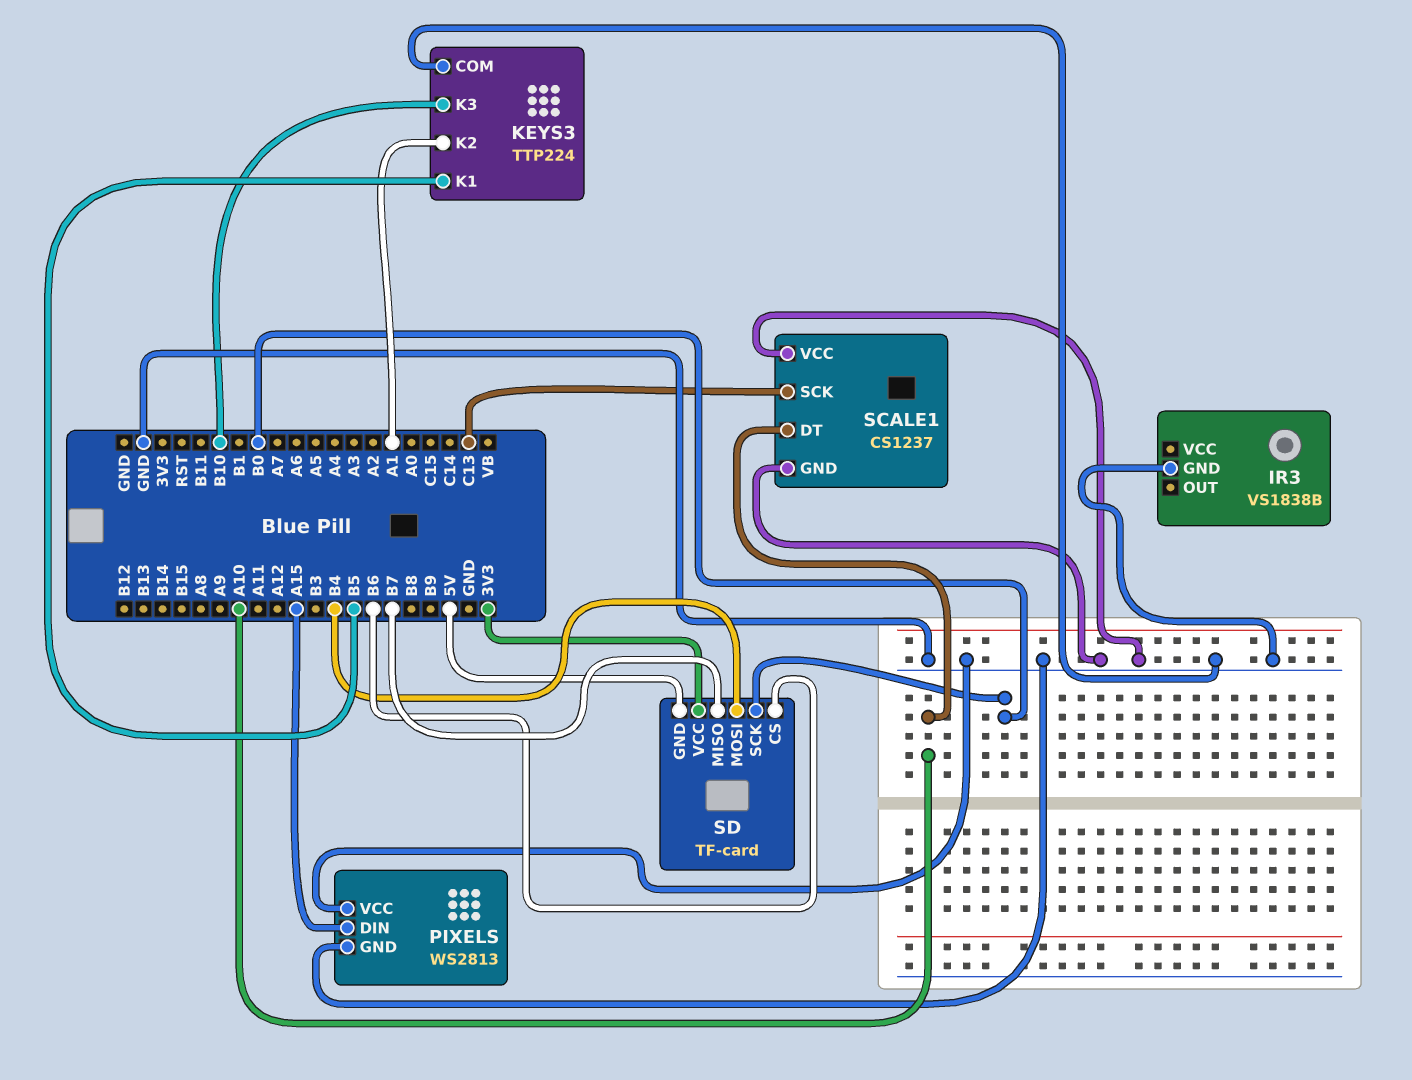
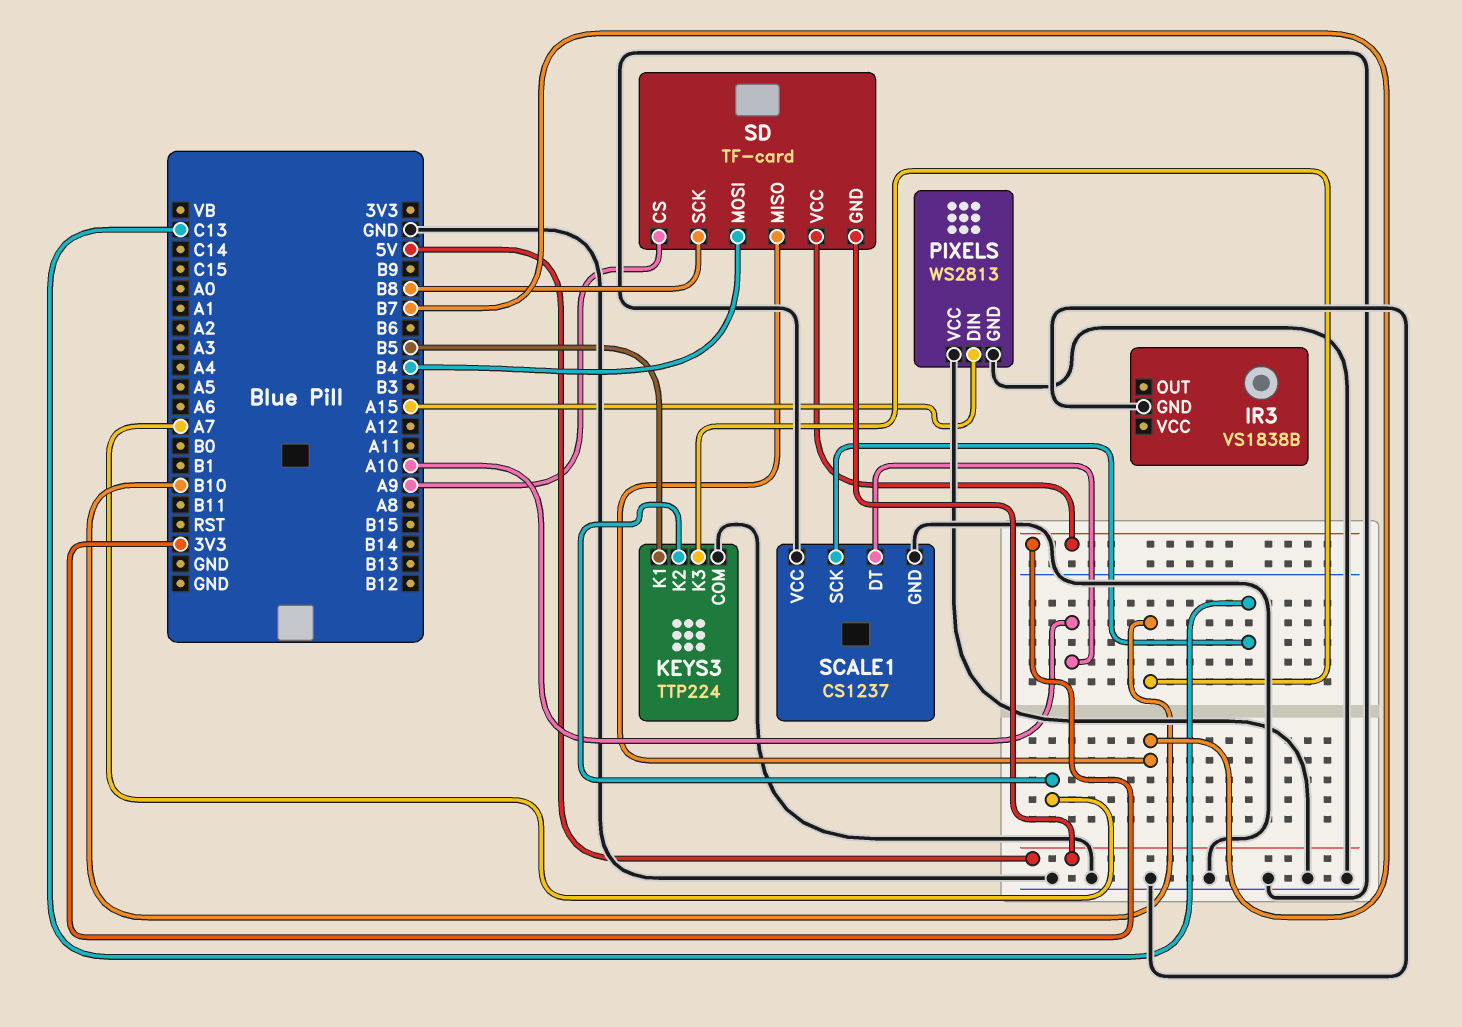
KEYS3 pin K2: A1 -> A7
SD pin CS: B6 -> A9
SD pin SCK: B0 -> B8

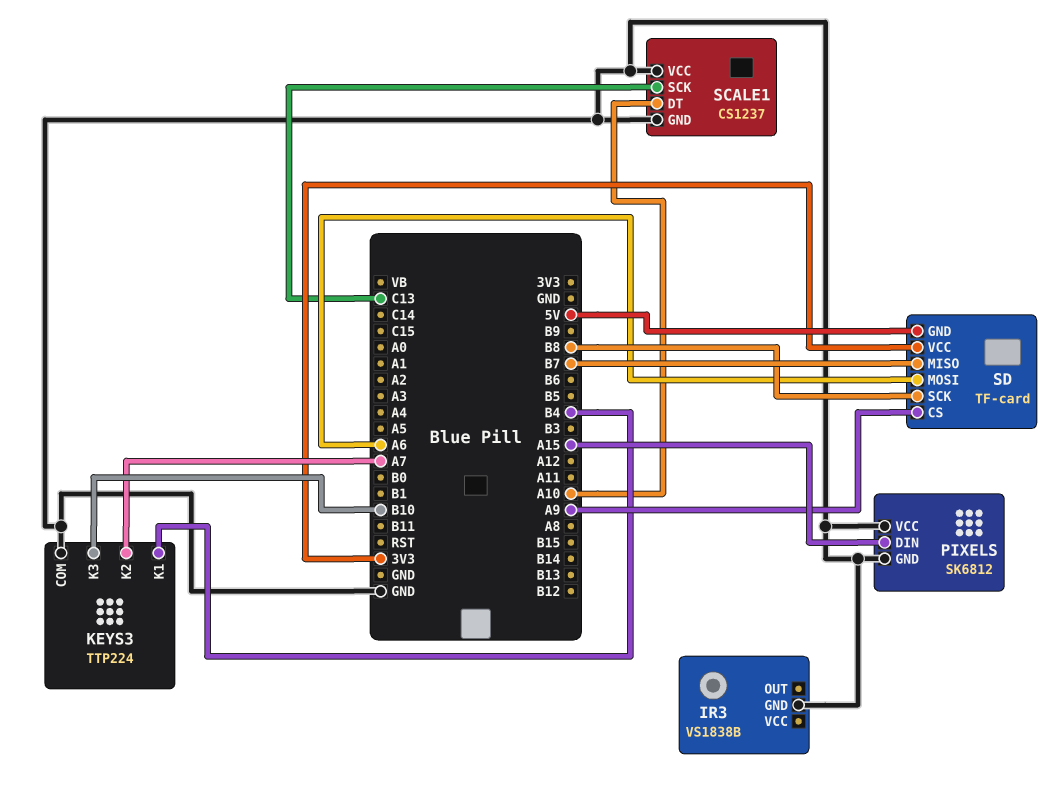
KEYS3 pin K1: B5 -> B4
PIXELS: WS2813 -> SK6812
SD pin MOSI: B4 -> A6

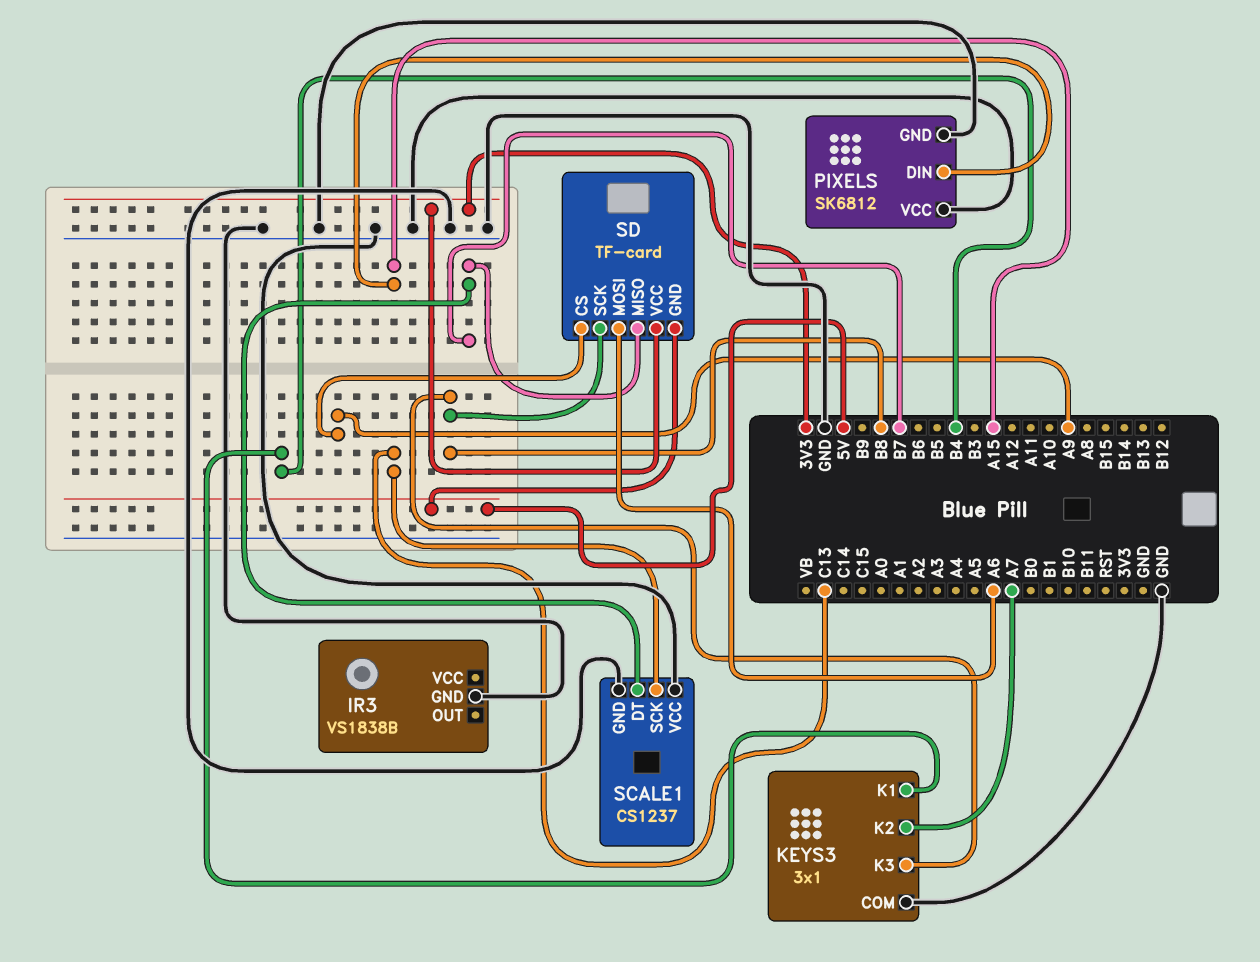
KEYS3: TTP224 -> 3x1
KEYS3 pin K3: B10 -> B8
SCALE1 pin DT: A10 -> B7

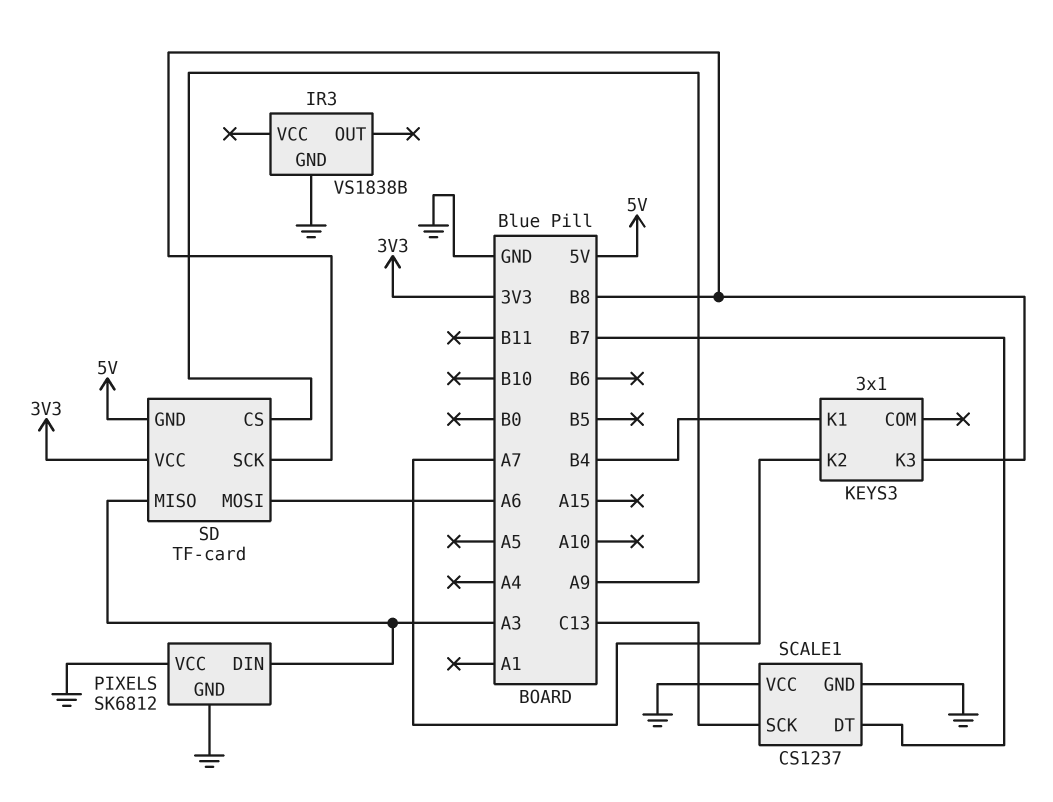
KEYS3 pin COM: GND -> none
PIXELS pin DIN: A15 -> A3
SD pin MISO: B7 -> A3

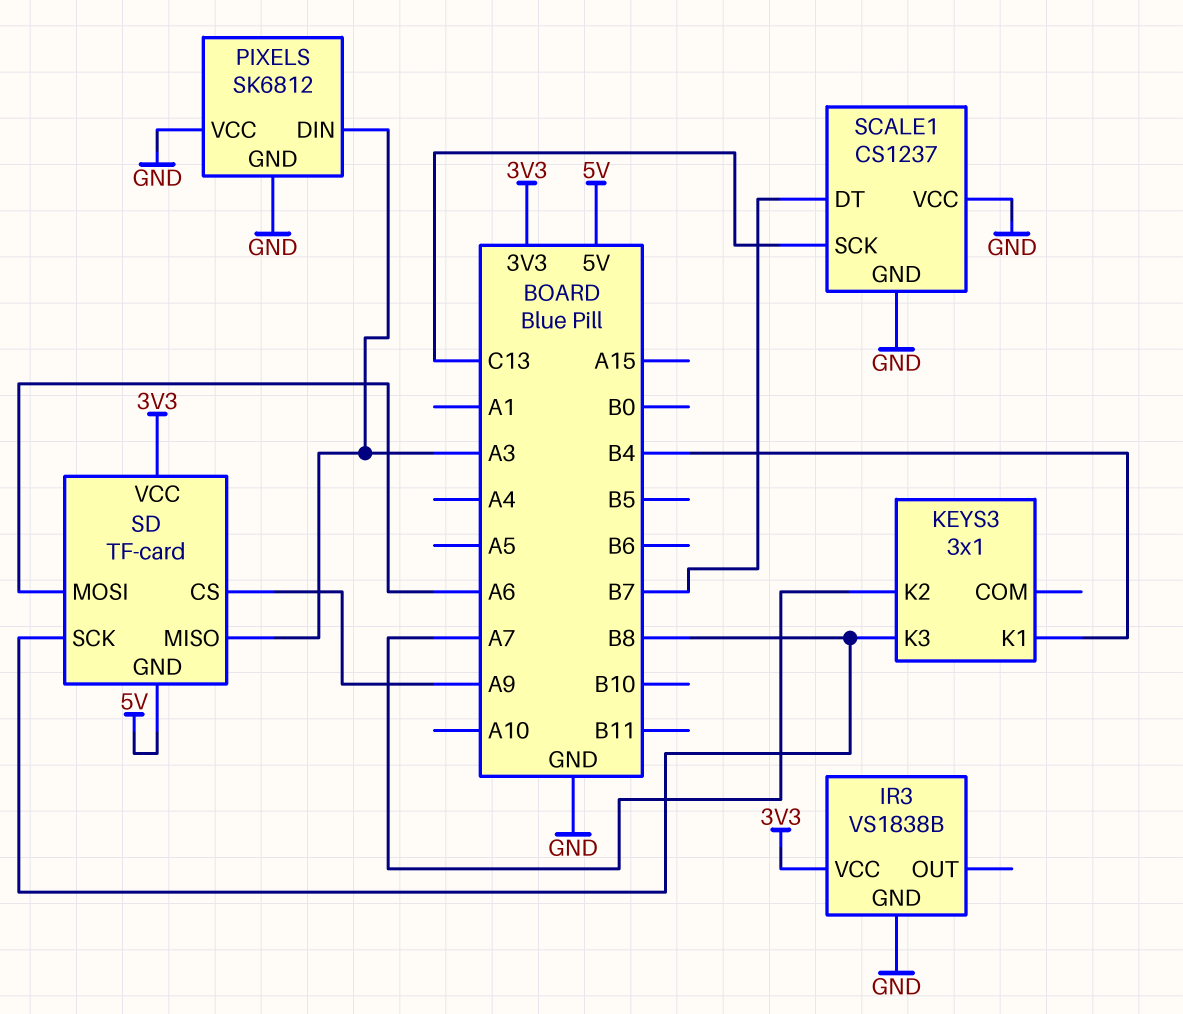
IR3 pin VCC: none -> 3V3

